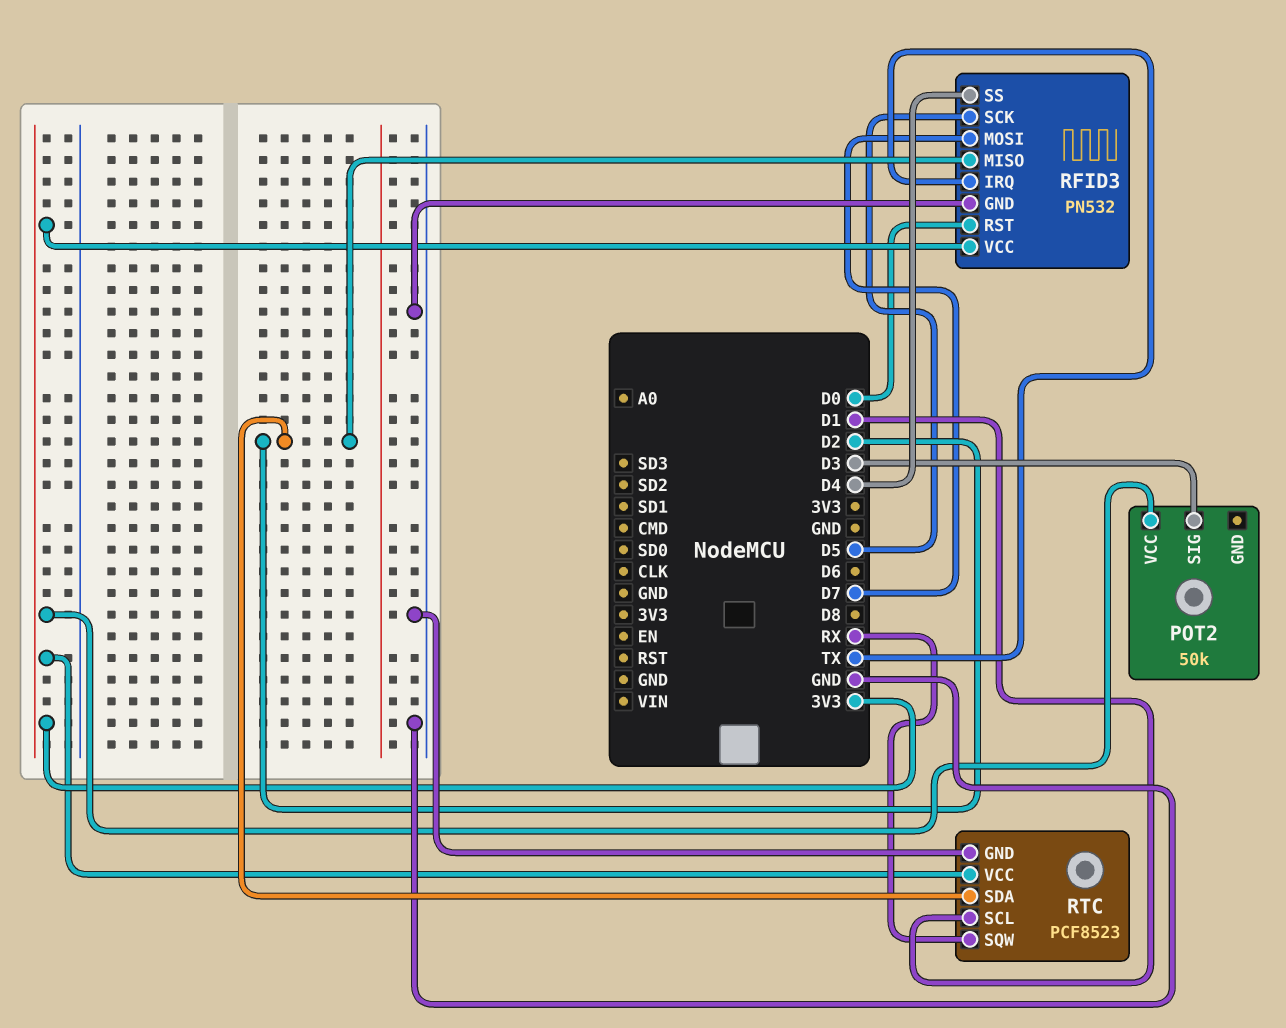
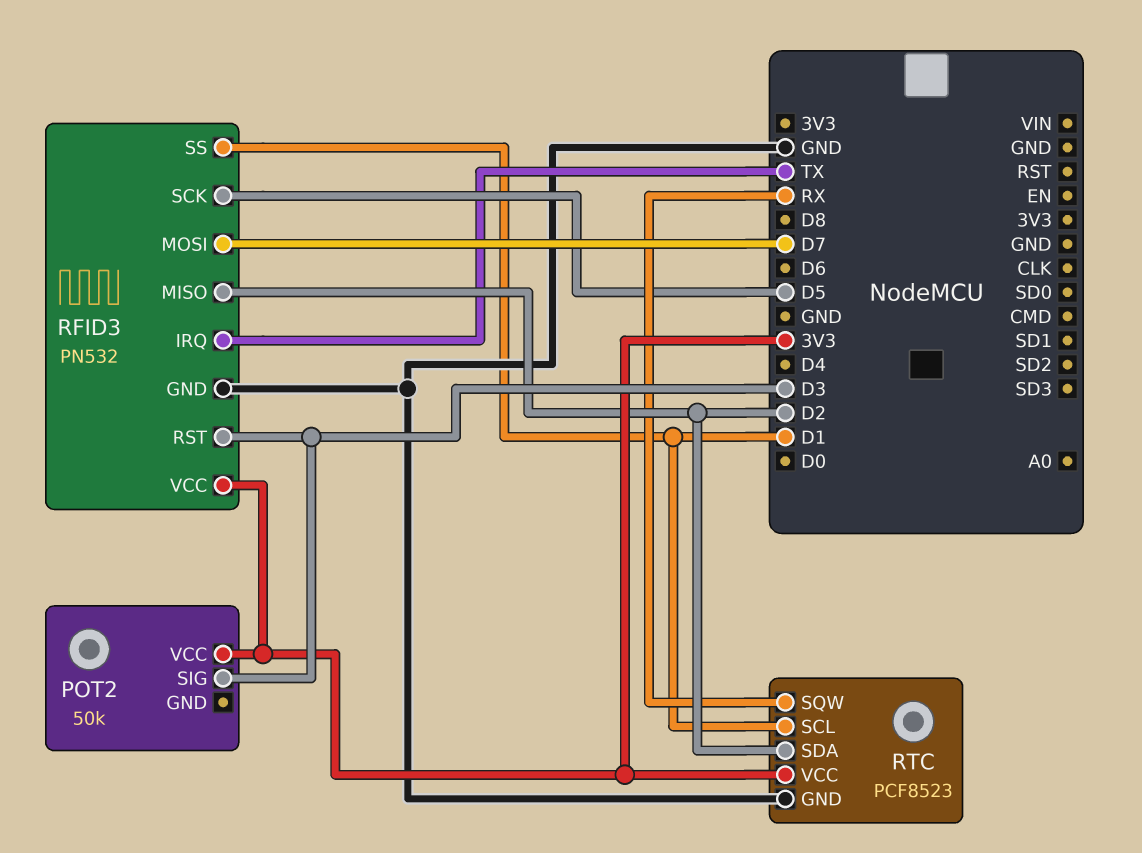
RFID3 pin RST: D0 -> D3
RFID3 pin SS: D4 -> D1

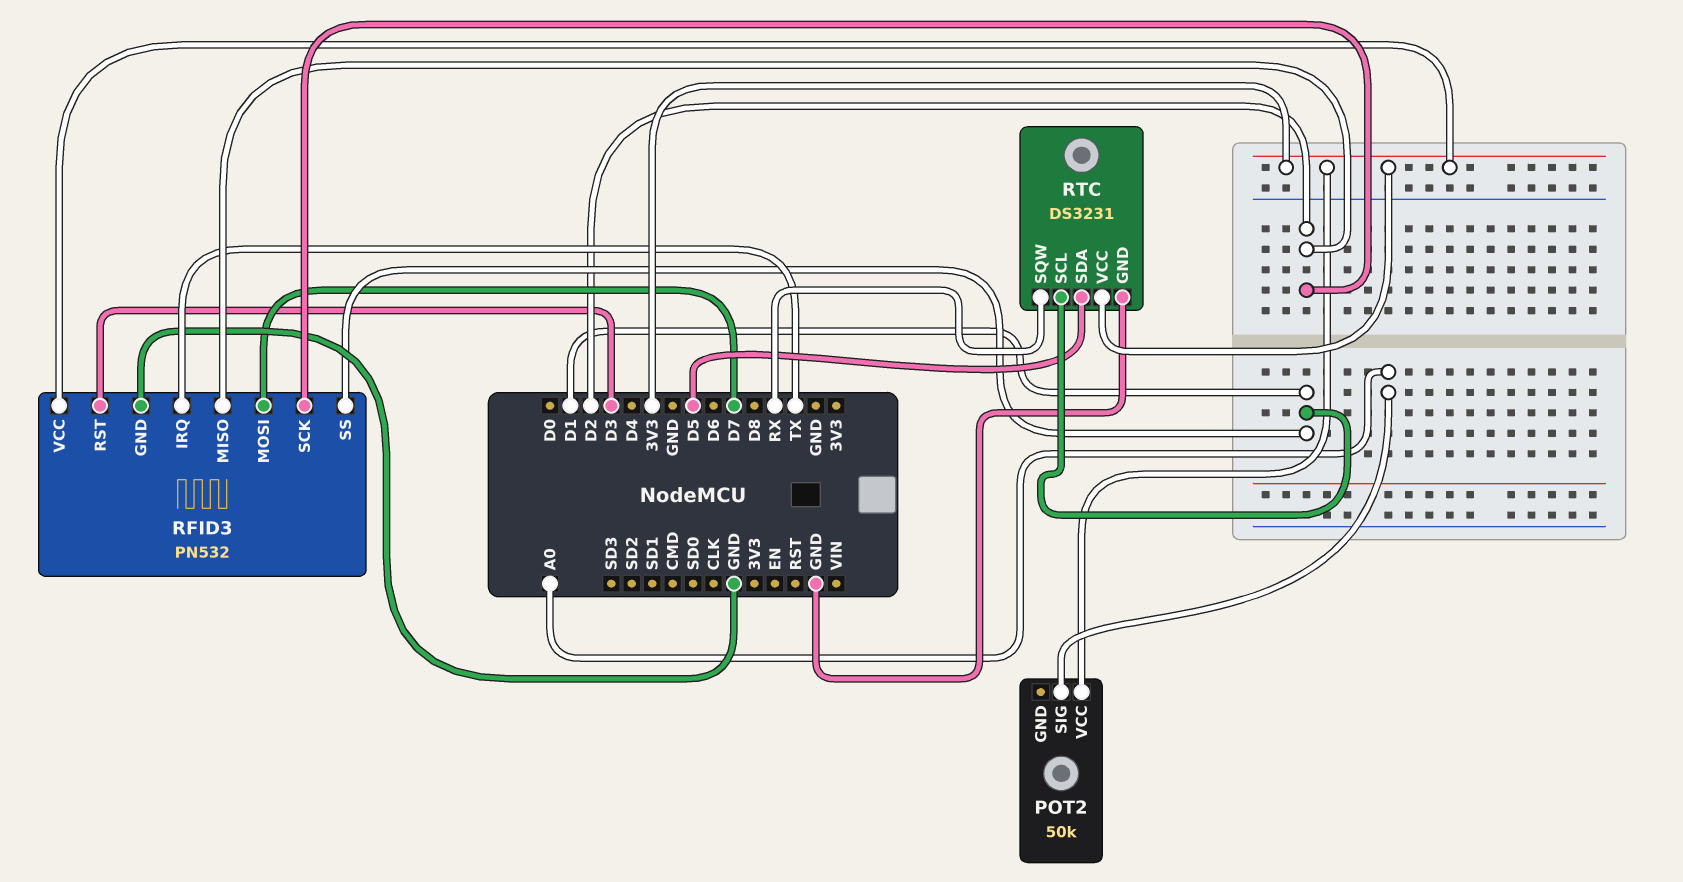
POT2 pin SIG: D3 -> A0
RFID3 pin SCK: D5 -> D2
RTC: PCF8523 -> DS3231
RTC pin SDA: D2 -> D5

